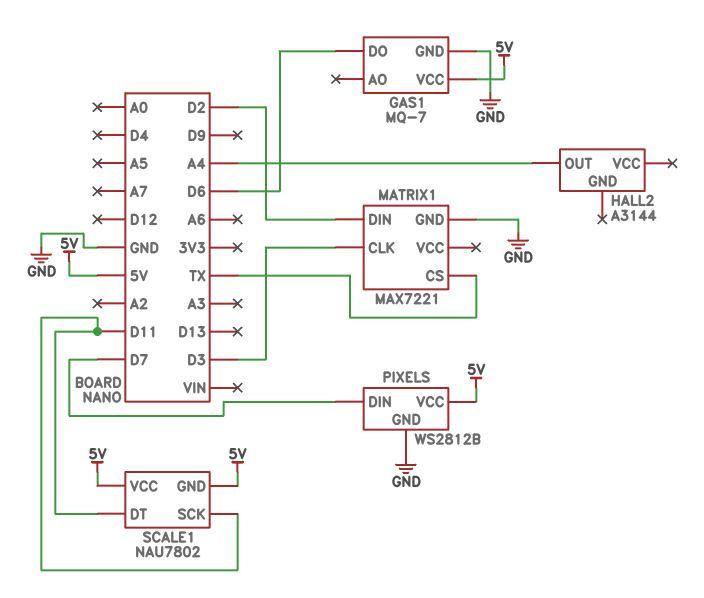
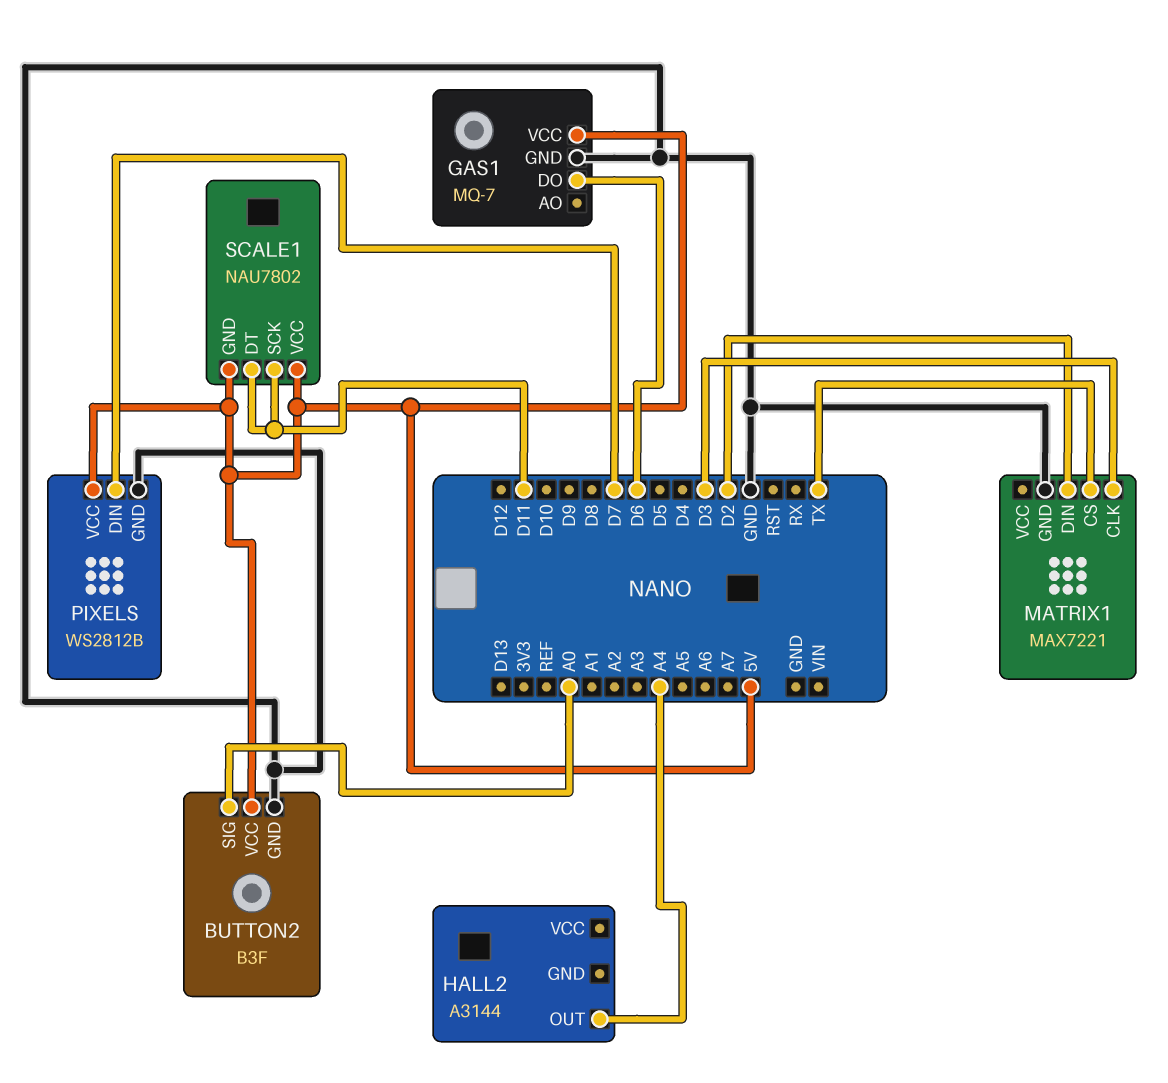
BUTTON2: none -> B3F
BUTTON2 pin GND: none -> GND
BUTTON2 pin SIG: none -> A0
BUTTON2 pin VCC: none -> 5V

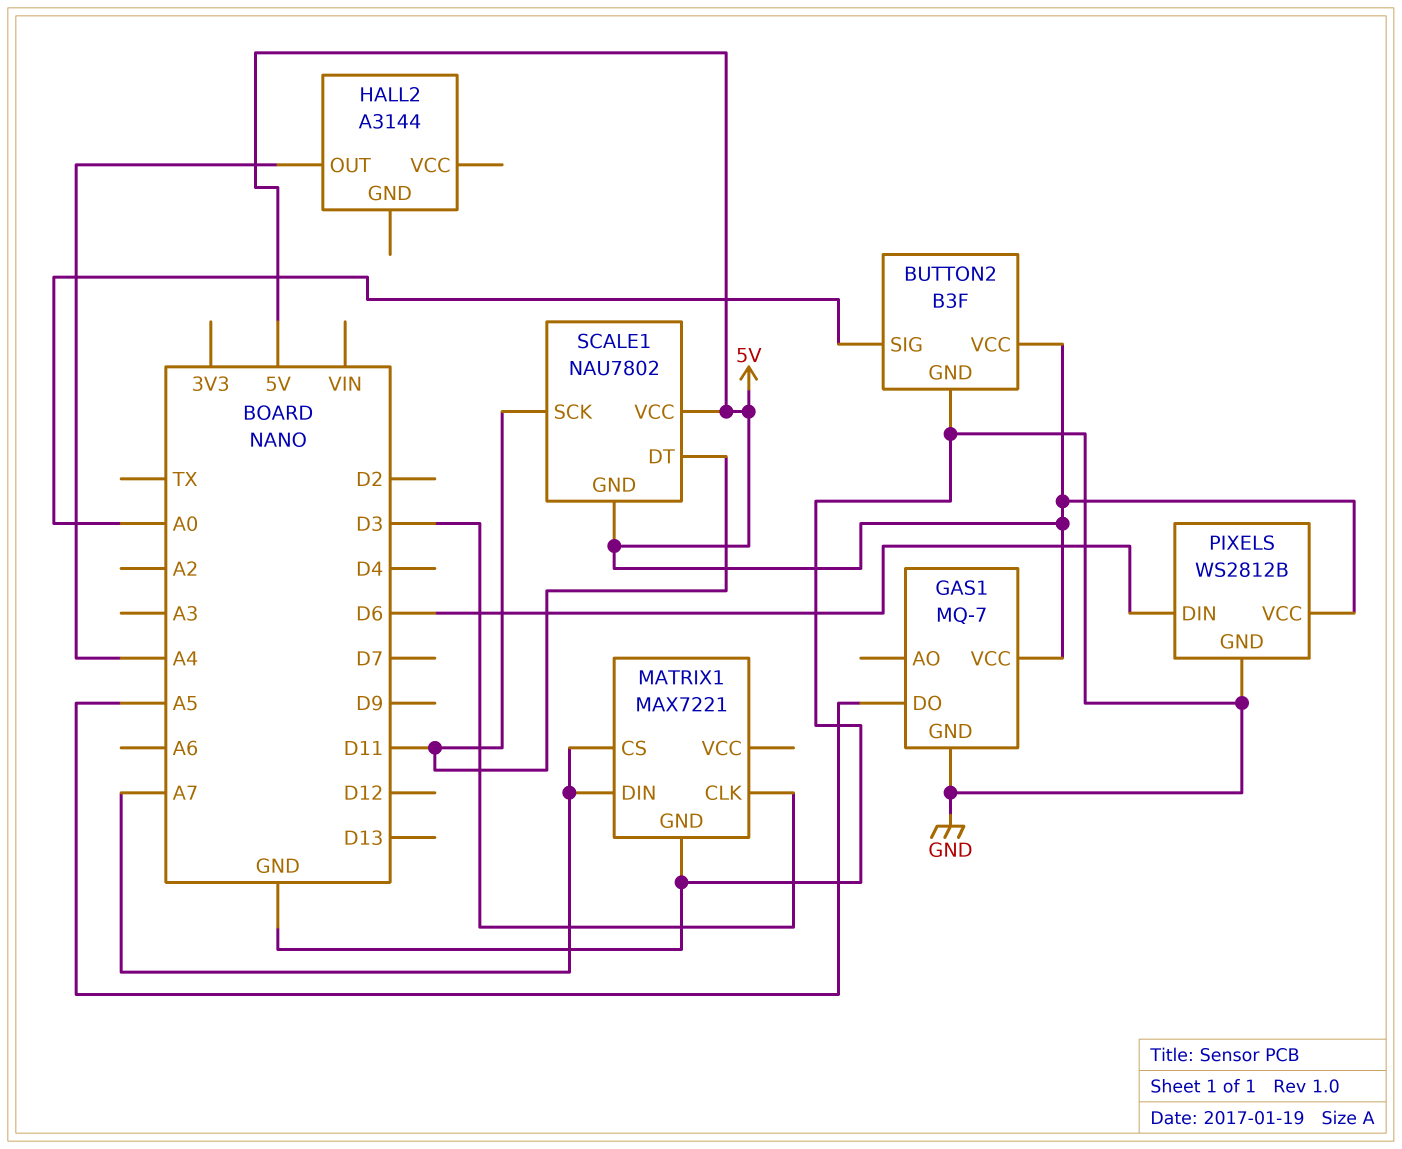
GAS1 pin DO: D6 -> A5
MATRIX1 pin CS: TX -> A7
MATRIX1 pin DIN: D2 -> A7
PIXELS pin DIN: D7 -> D6

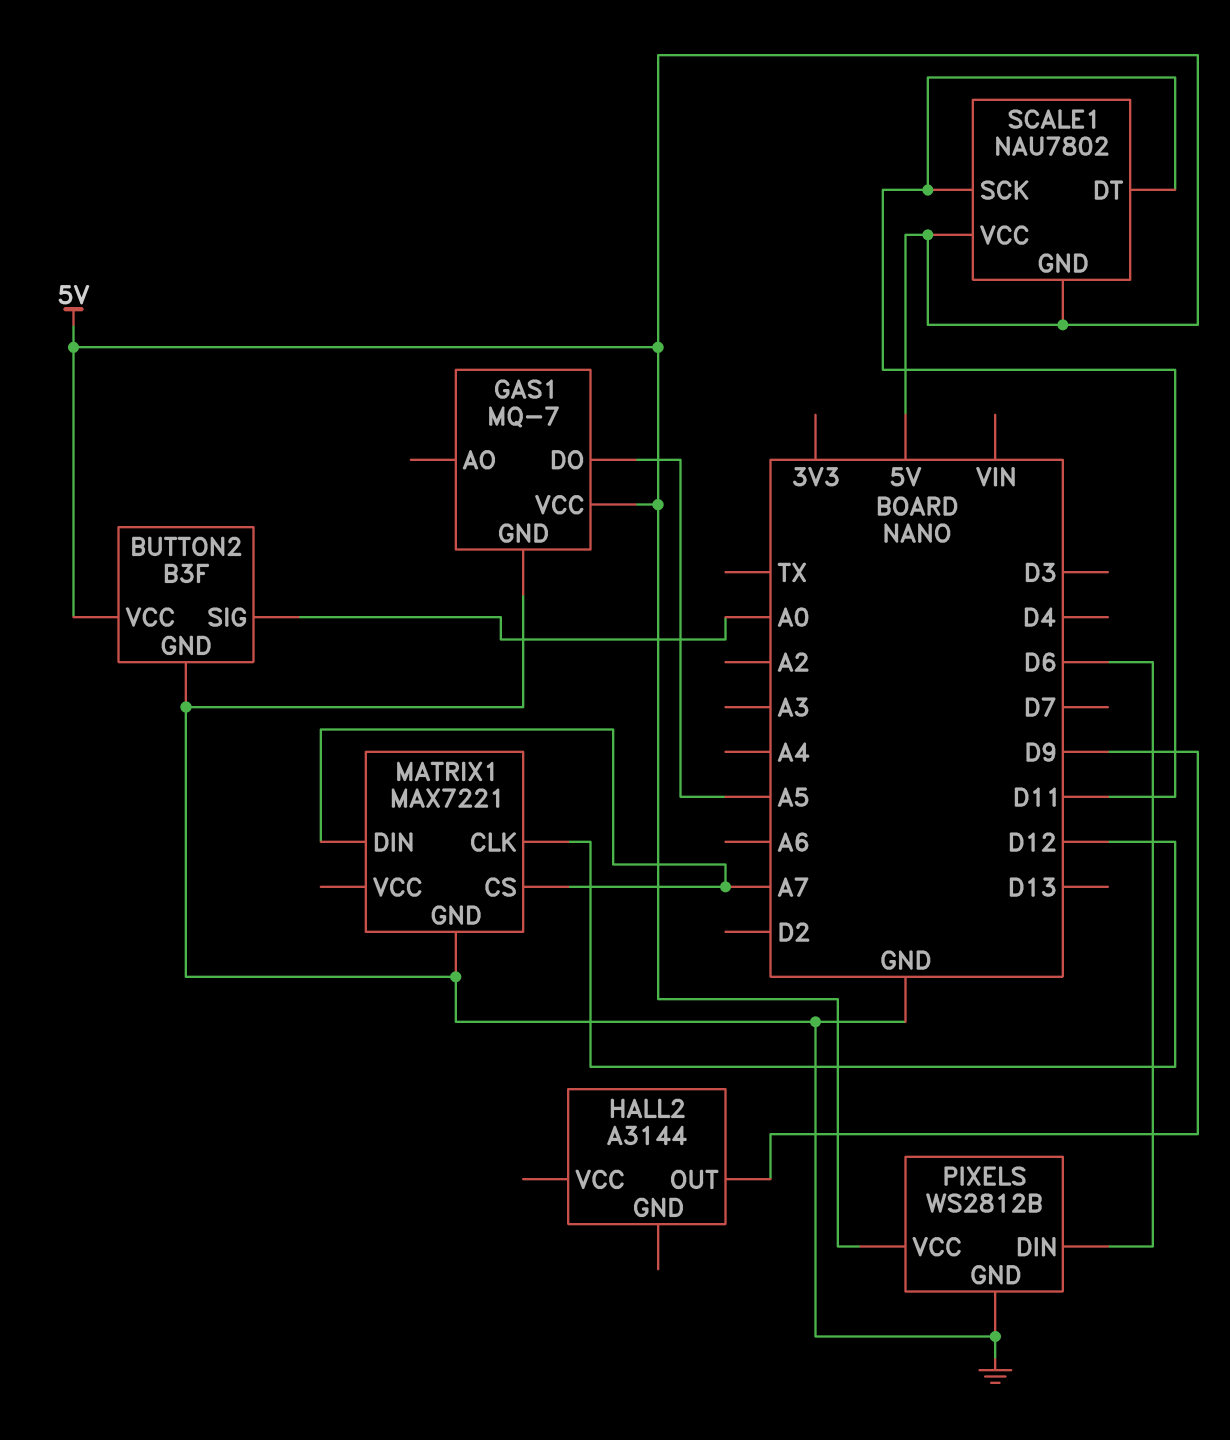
HALL2 pin OUT: A4 -> D9
MATRIX1 pin CLK: D3 -> D12

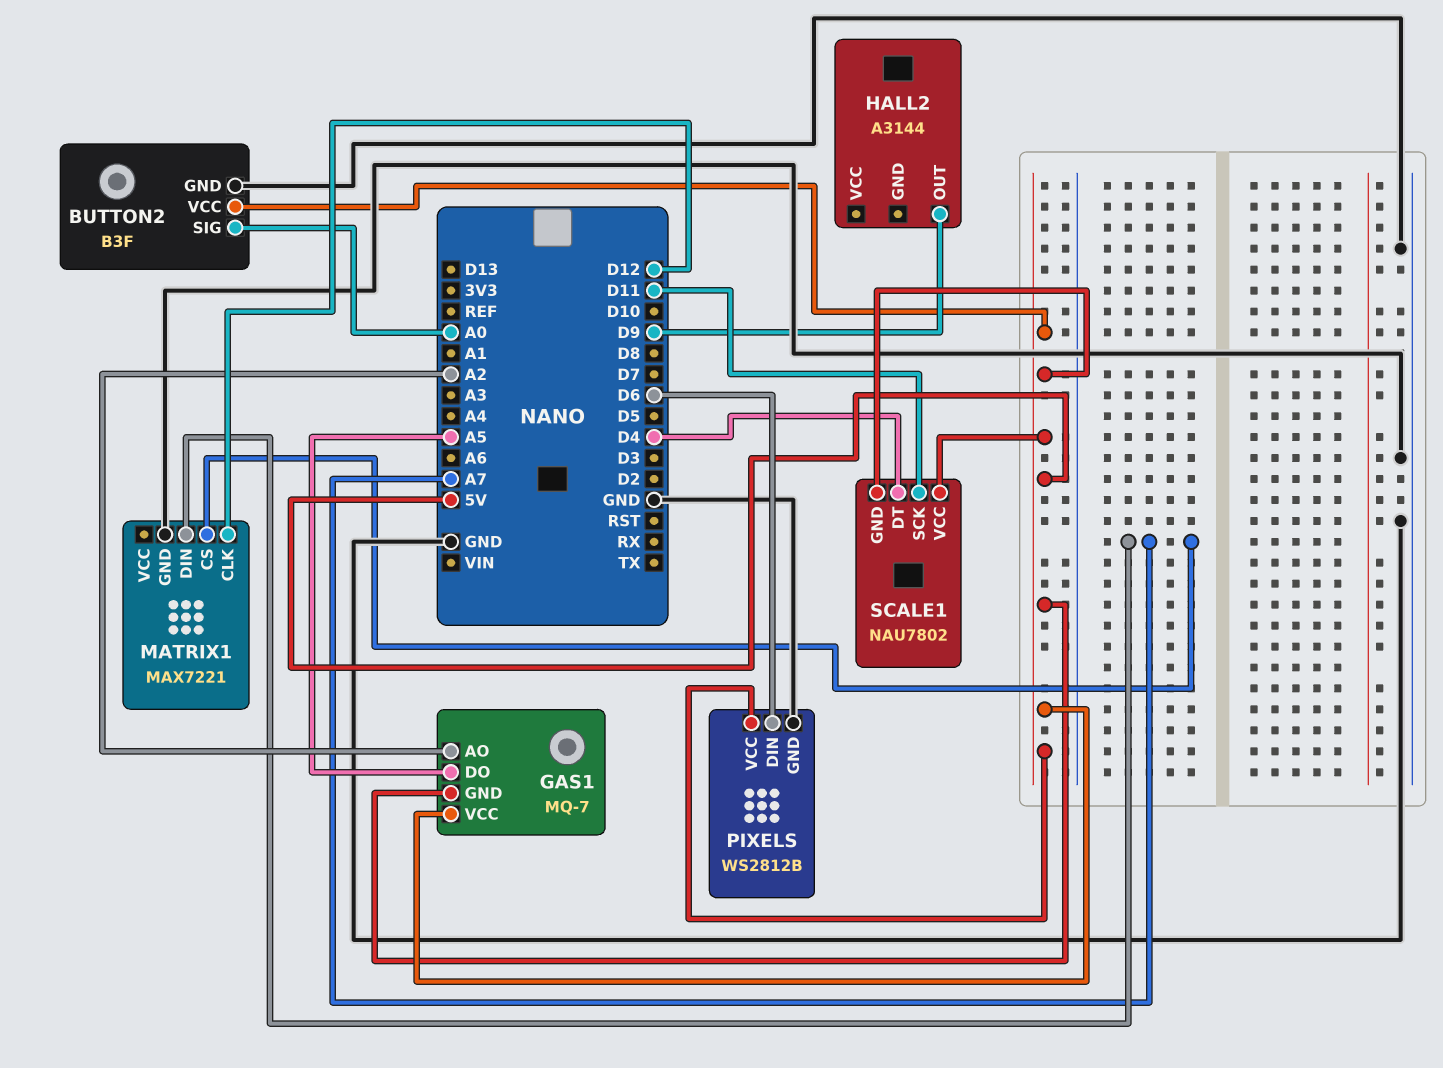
GAS1 pin AO: none -> A2
GAS1 pin GND: GND -> 5V
SCALE1 pin DT: D11 -> D4

